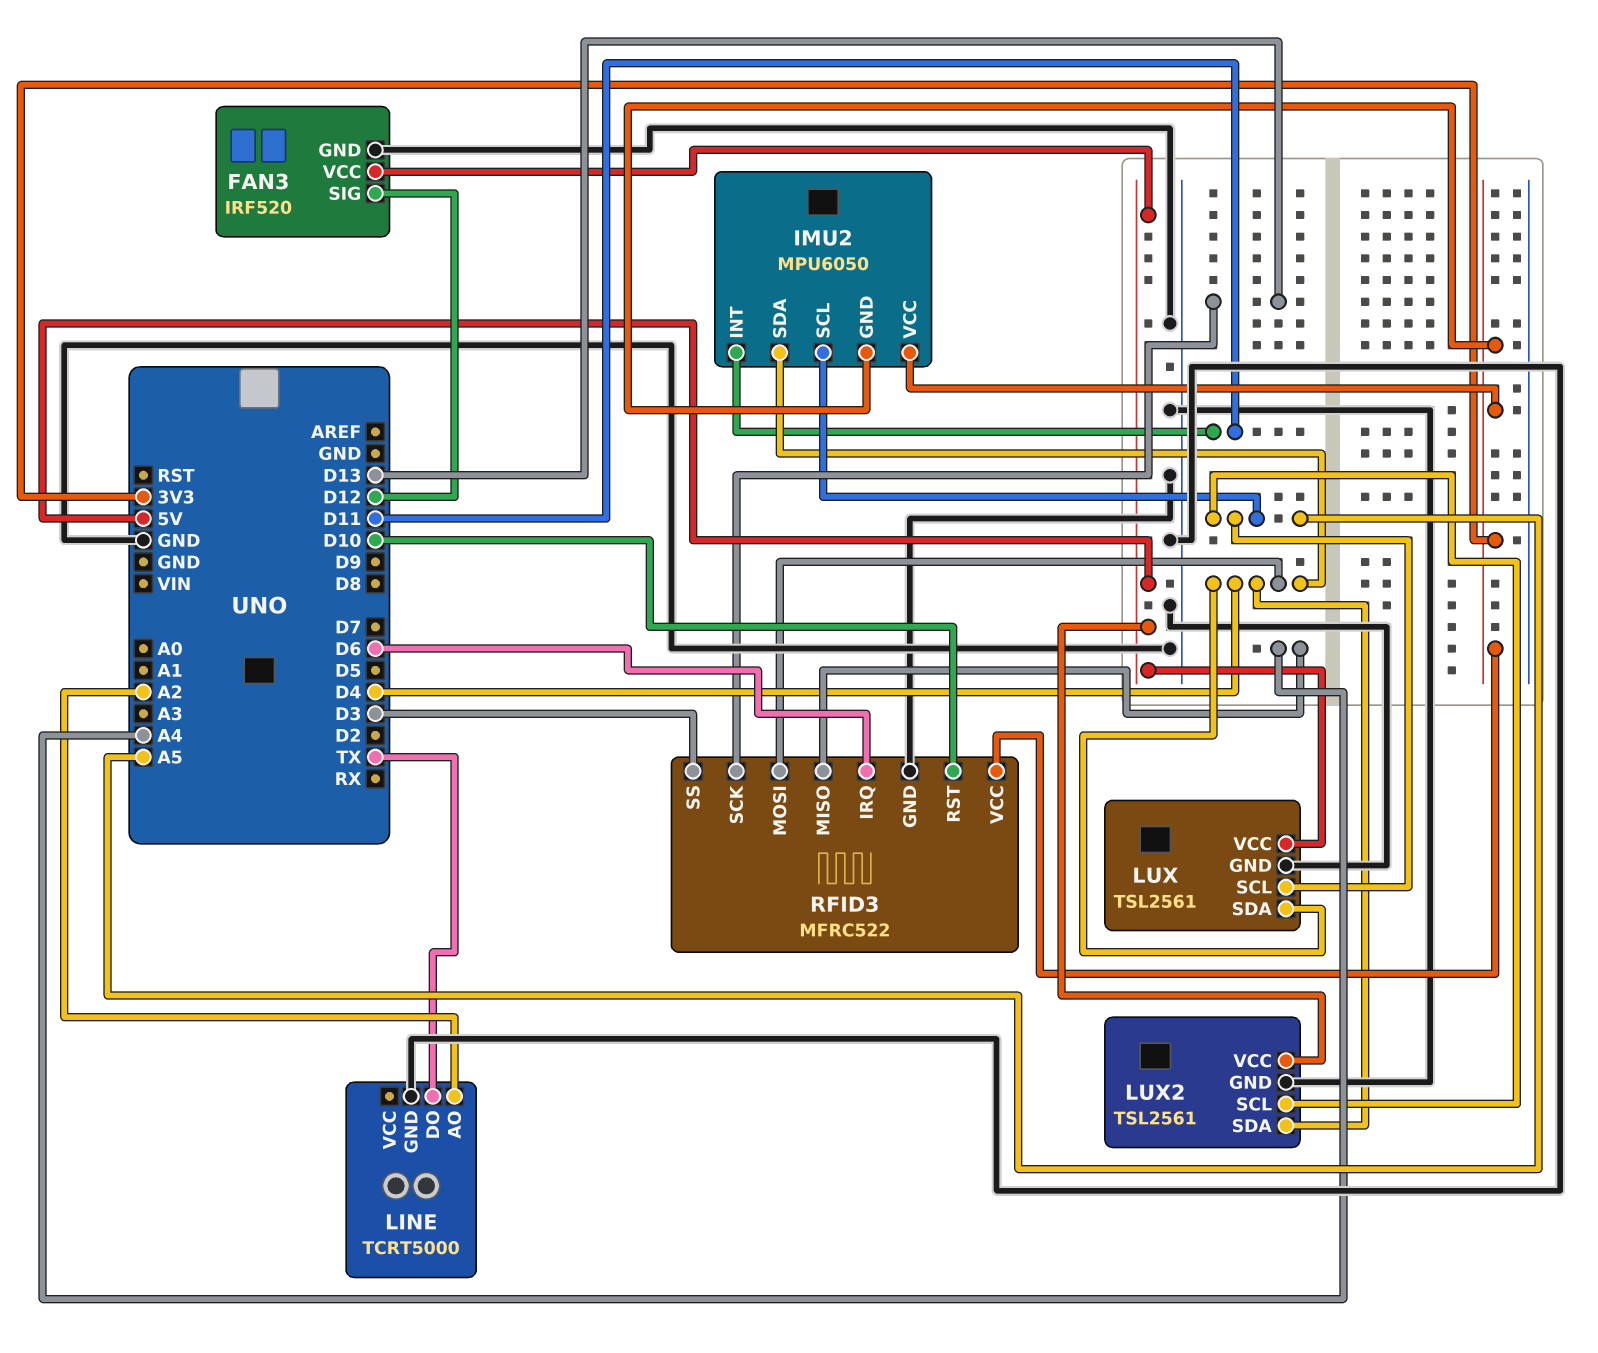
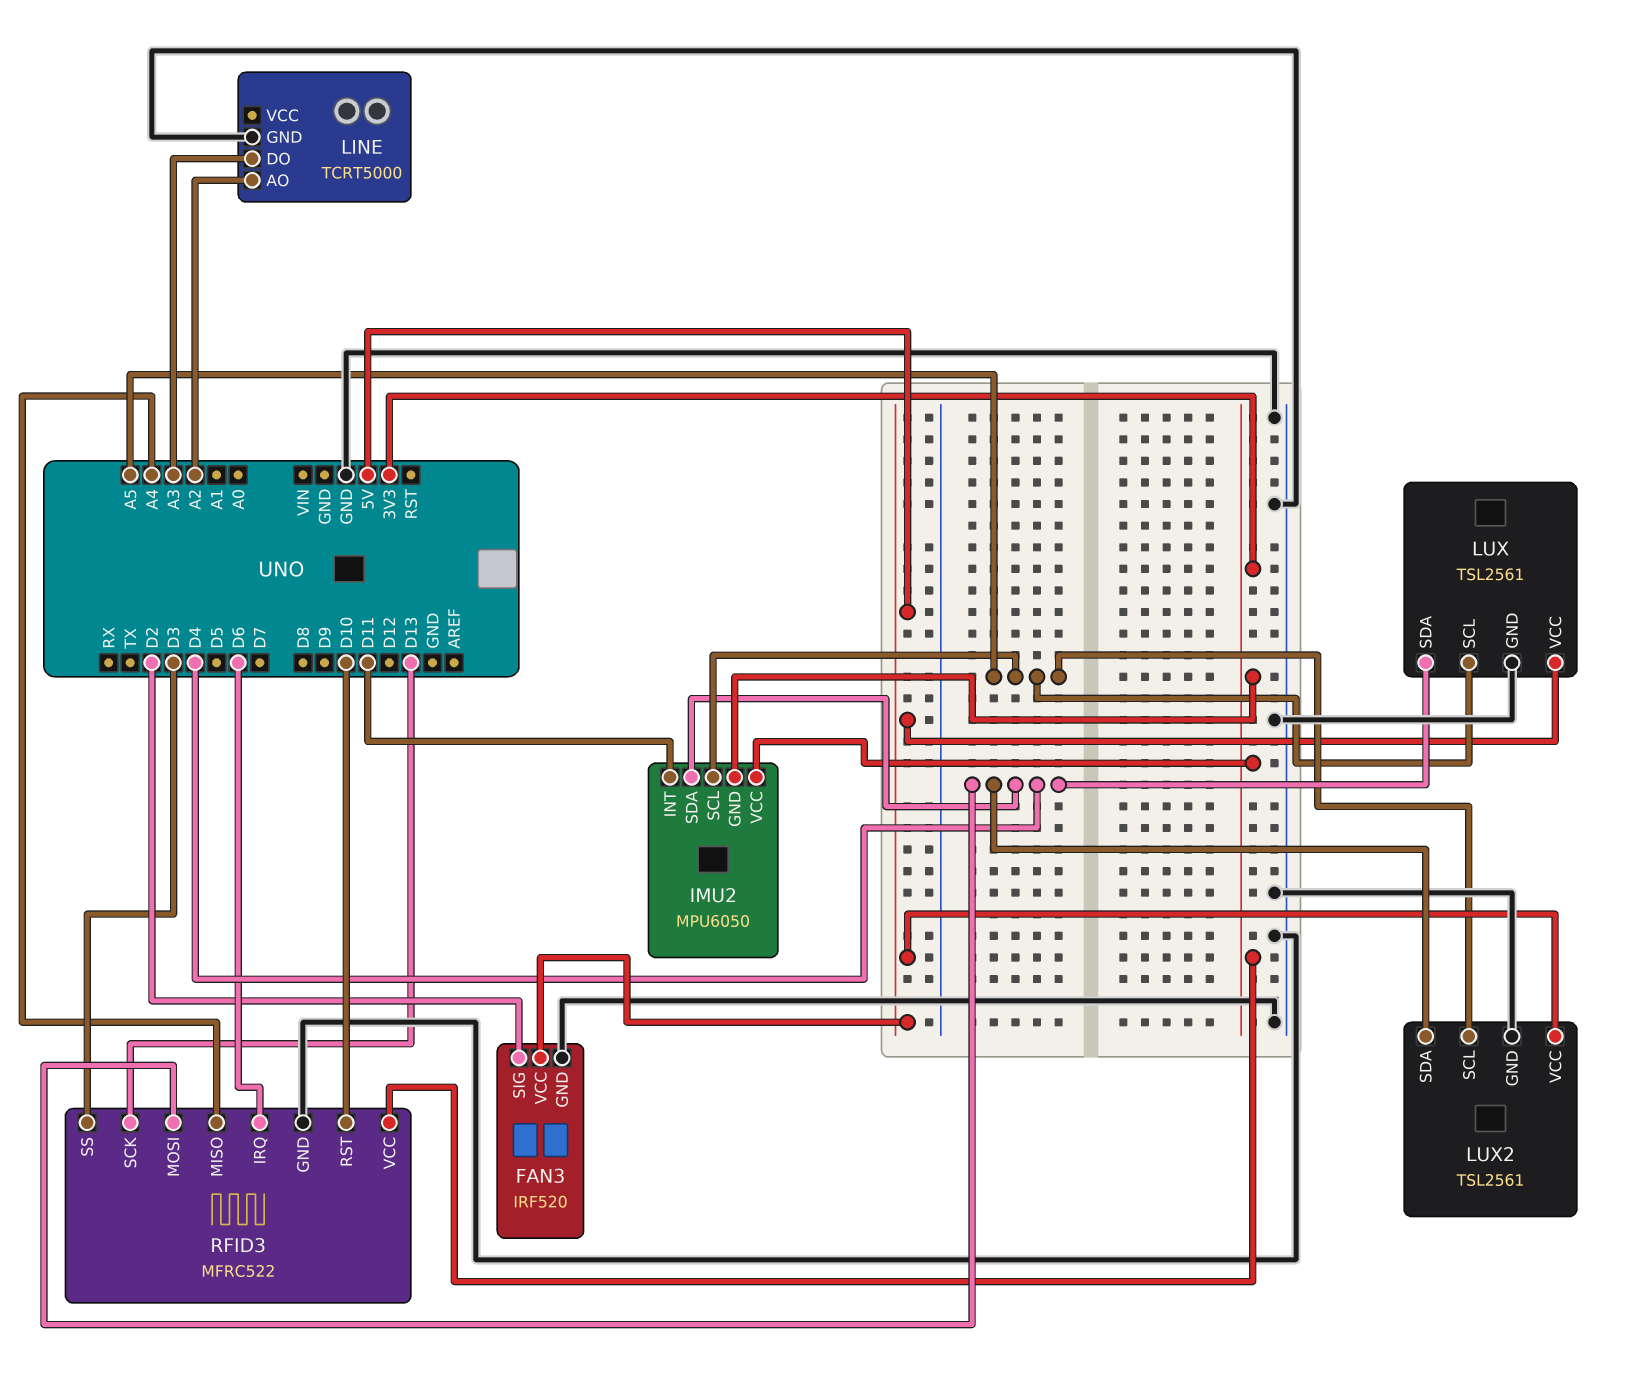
FAN3 pin SIG: D12 -> D2
LINE pin DO: TX -> A3

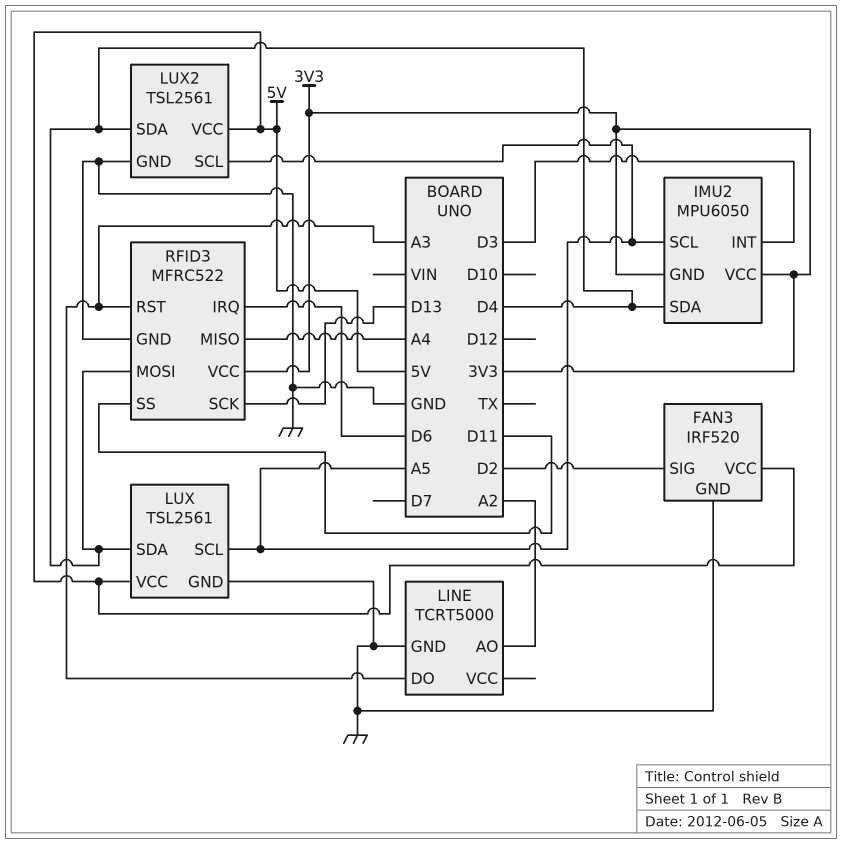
IMU2 pin INT: D11 -> D3
RFID3 pin RST: D10 -> A3
RFID3 pin SS: D3 -> D11

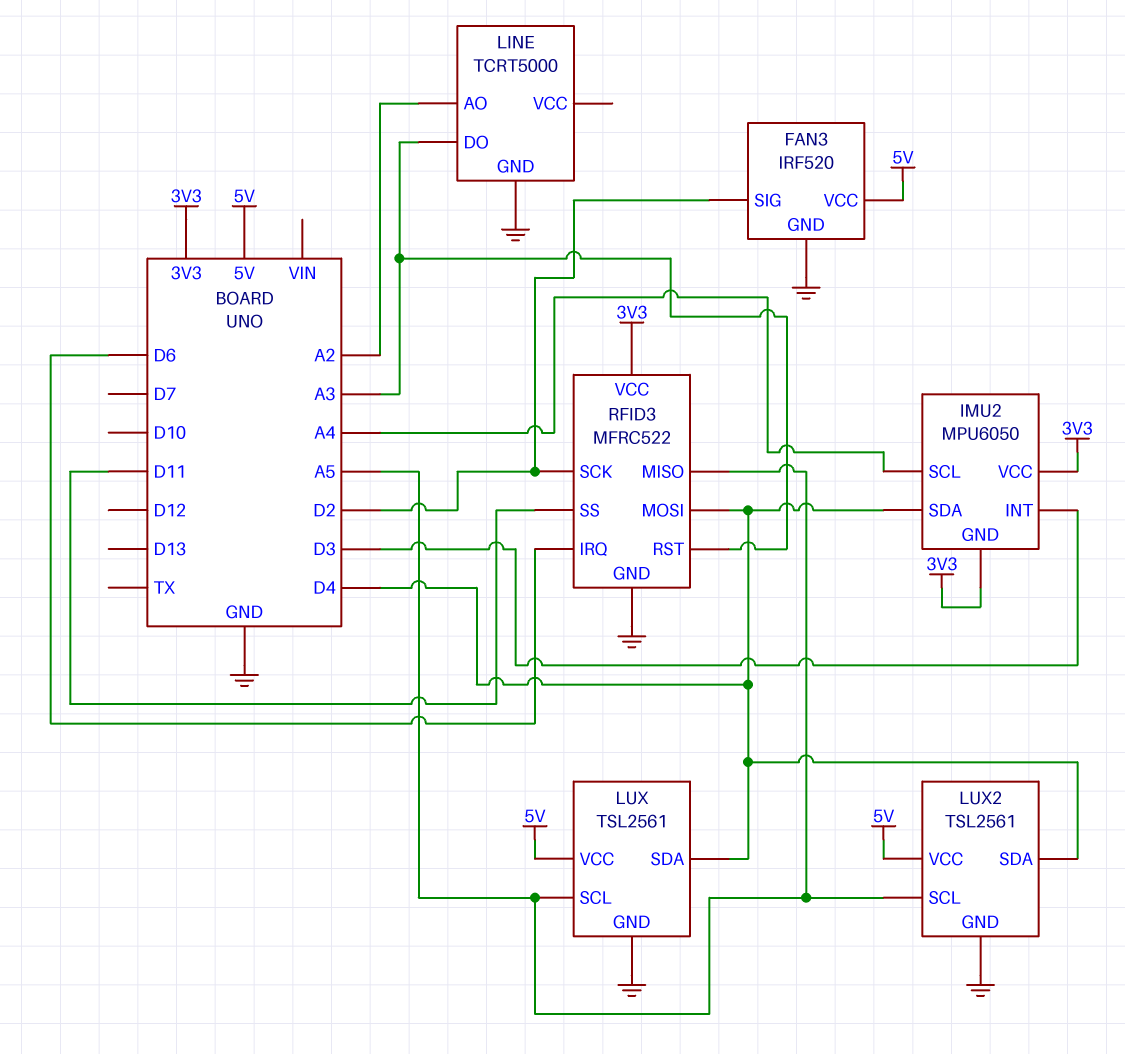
IMU2 pin SCL: A5 -> A4
RFID3 pin MISO: A4 -> A5
RFID3 pin SCK: D13 -> D2

